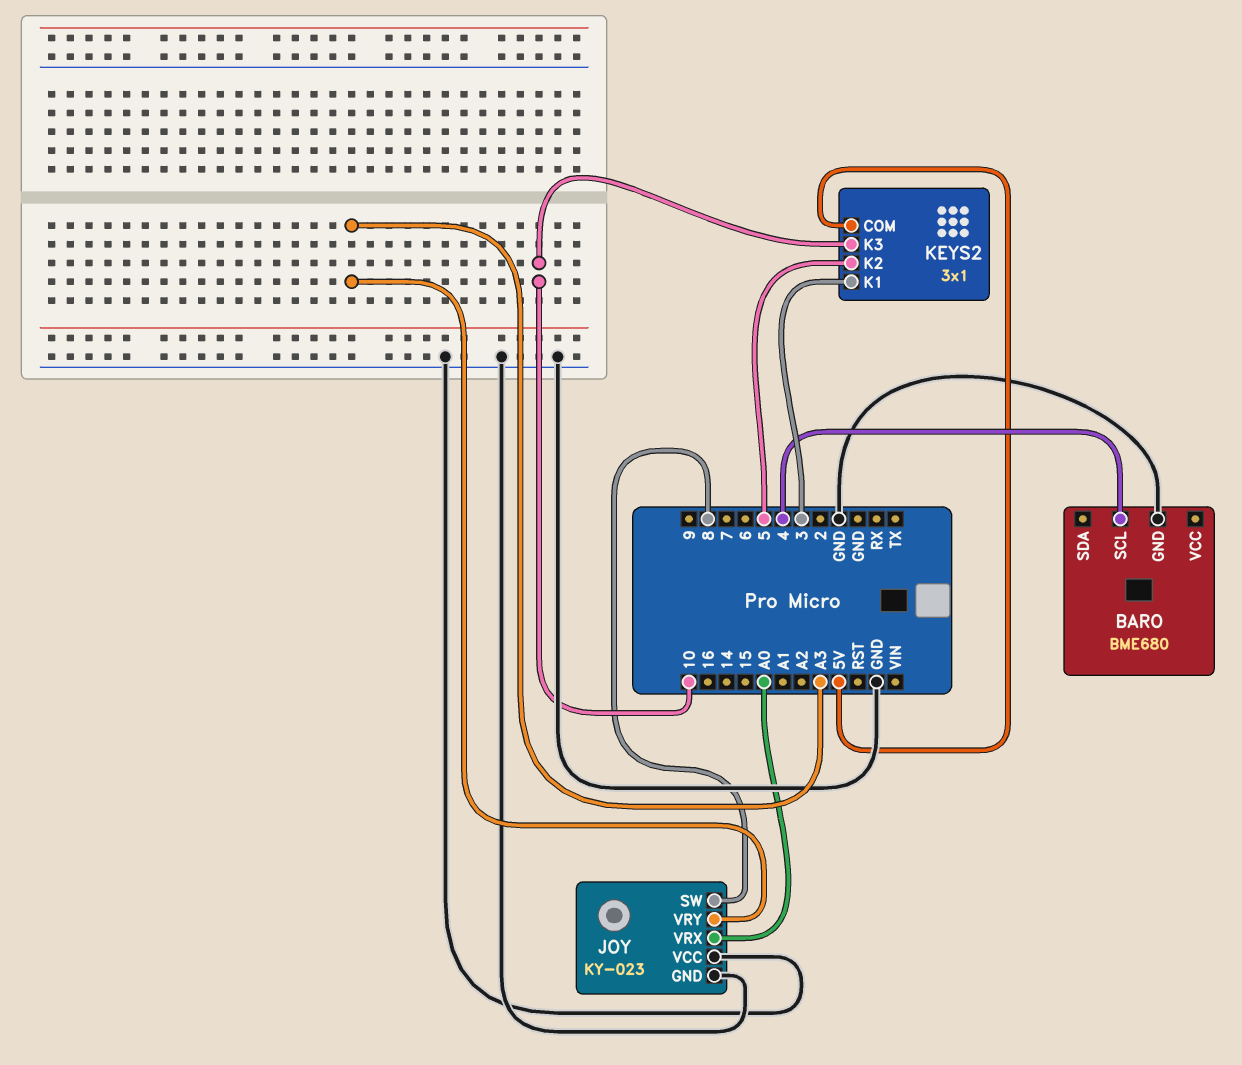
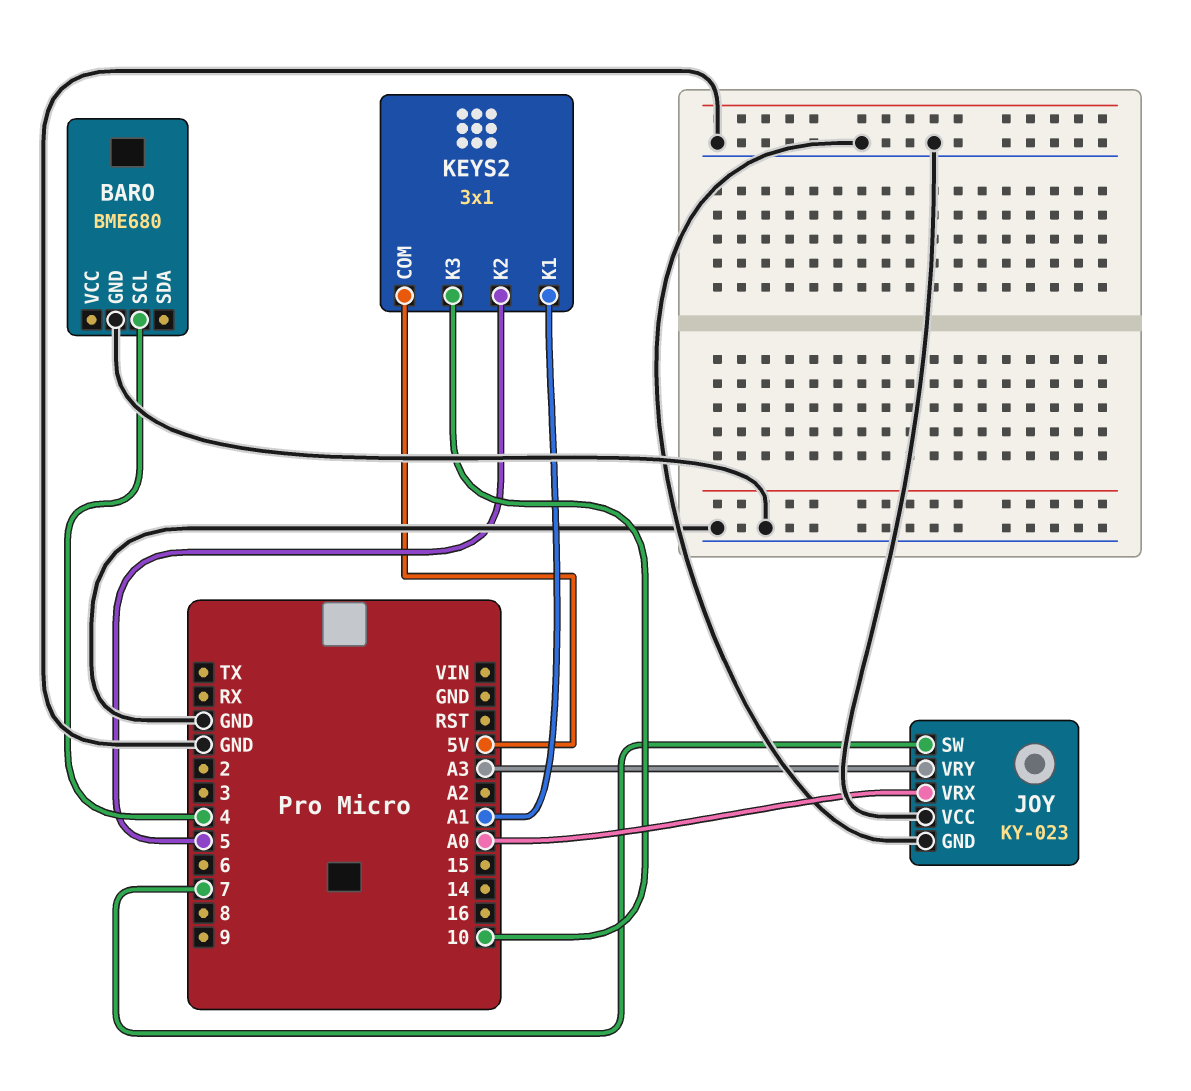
JOY pin SW: 8 -> 7
KEYS2 pin K1: 3 -> A1

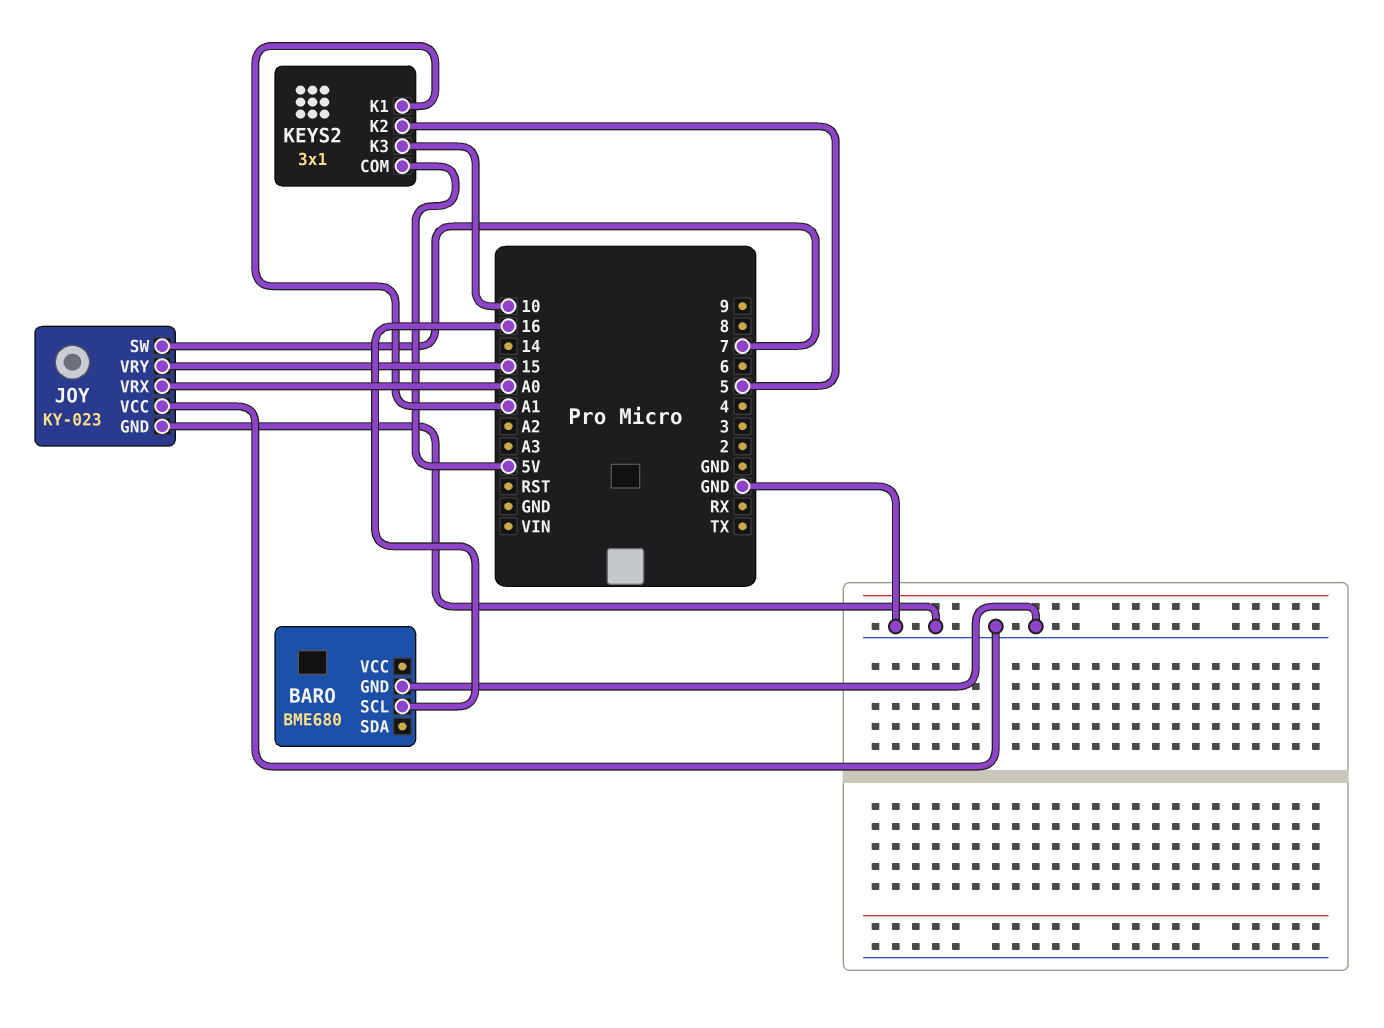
BARO pin SCL: 4 -> 16
JOY pin VRY: A3 -> 15

